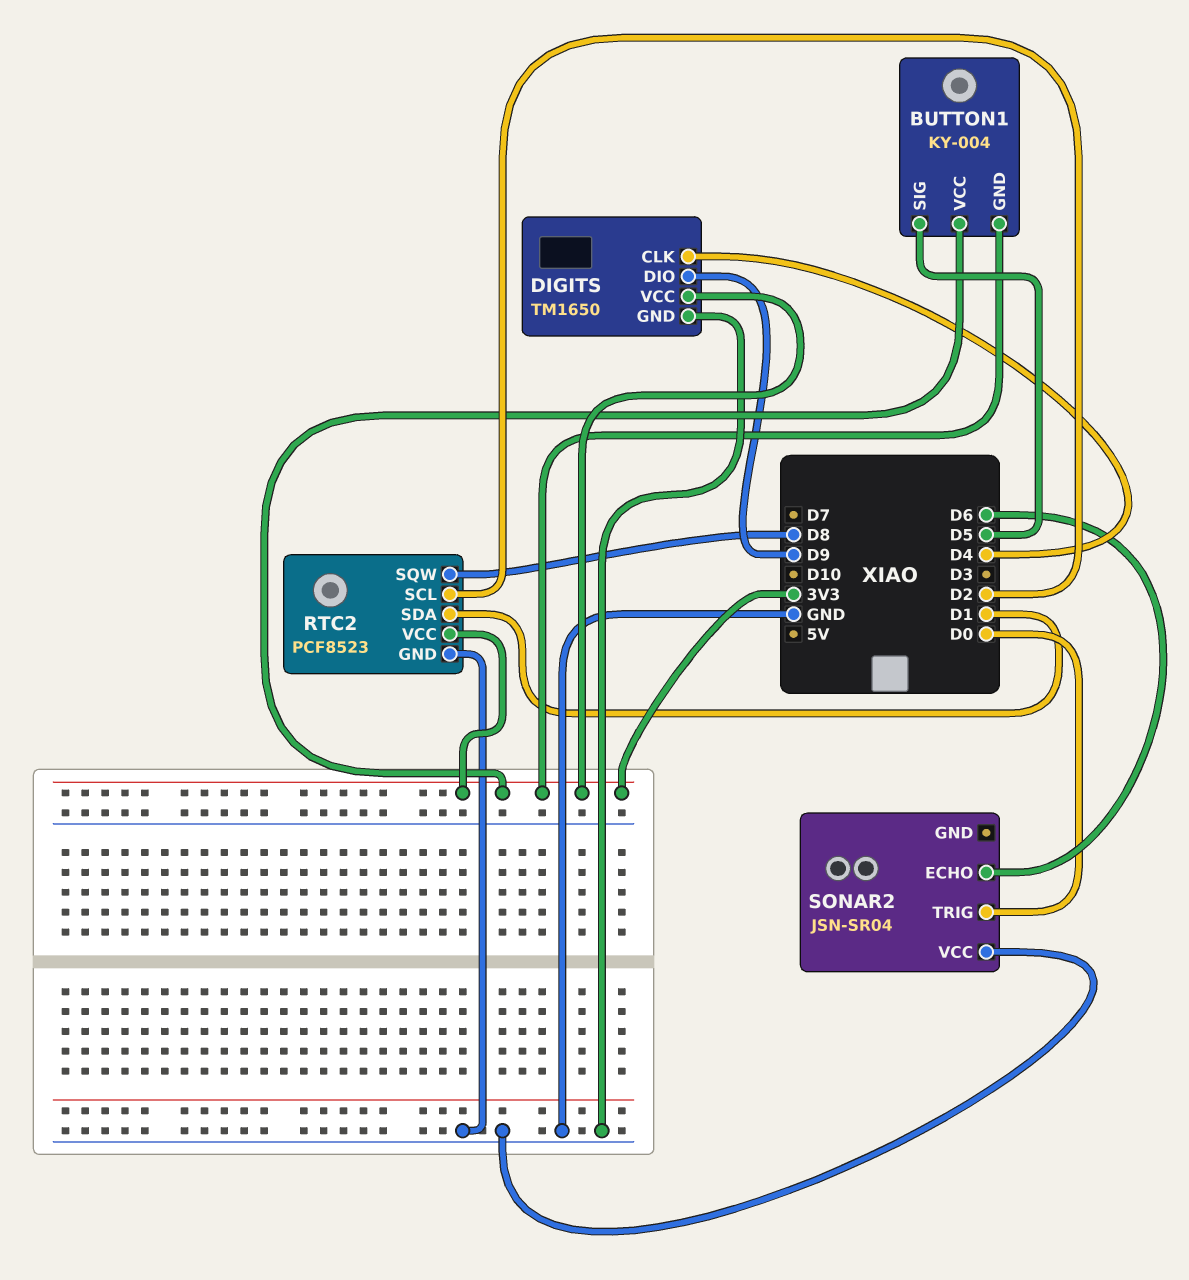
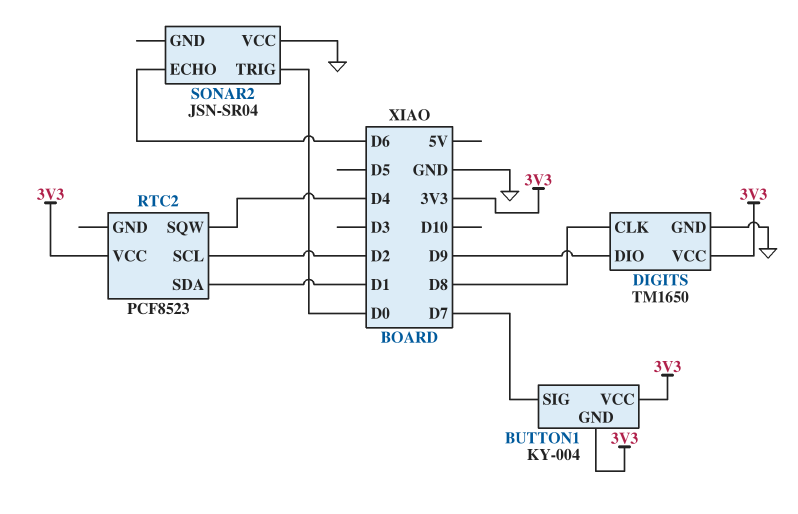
BUTTON1 pin SIG: D5 -> D7
DIGITS pin CLK: D4 -> D8
RTC2 pin GND: GND -> none
RTC2 pin SQW: D8 -> D4

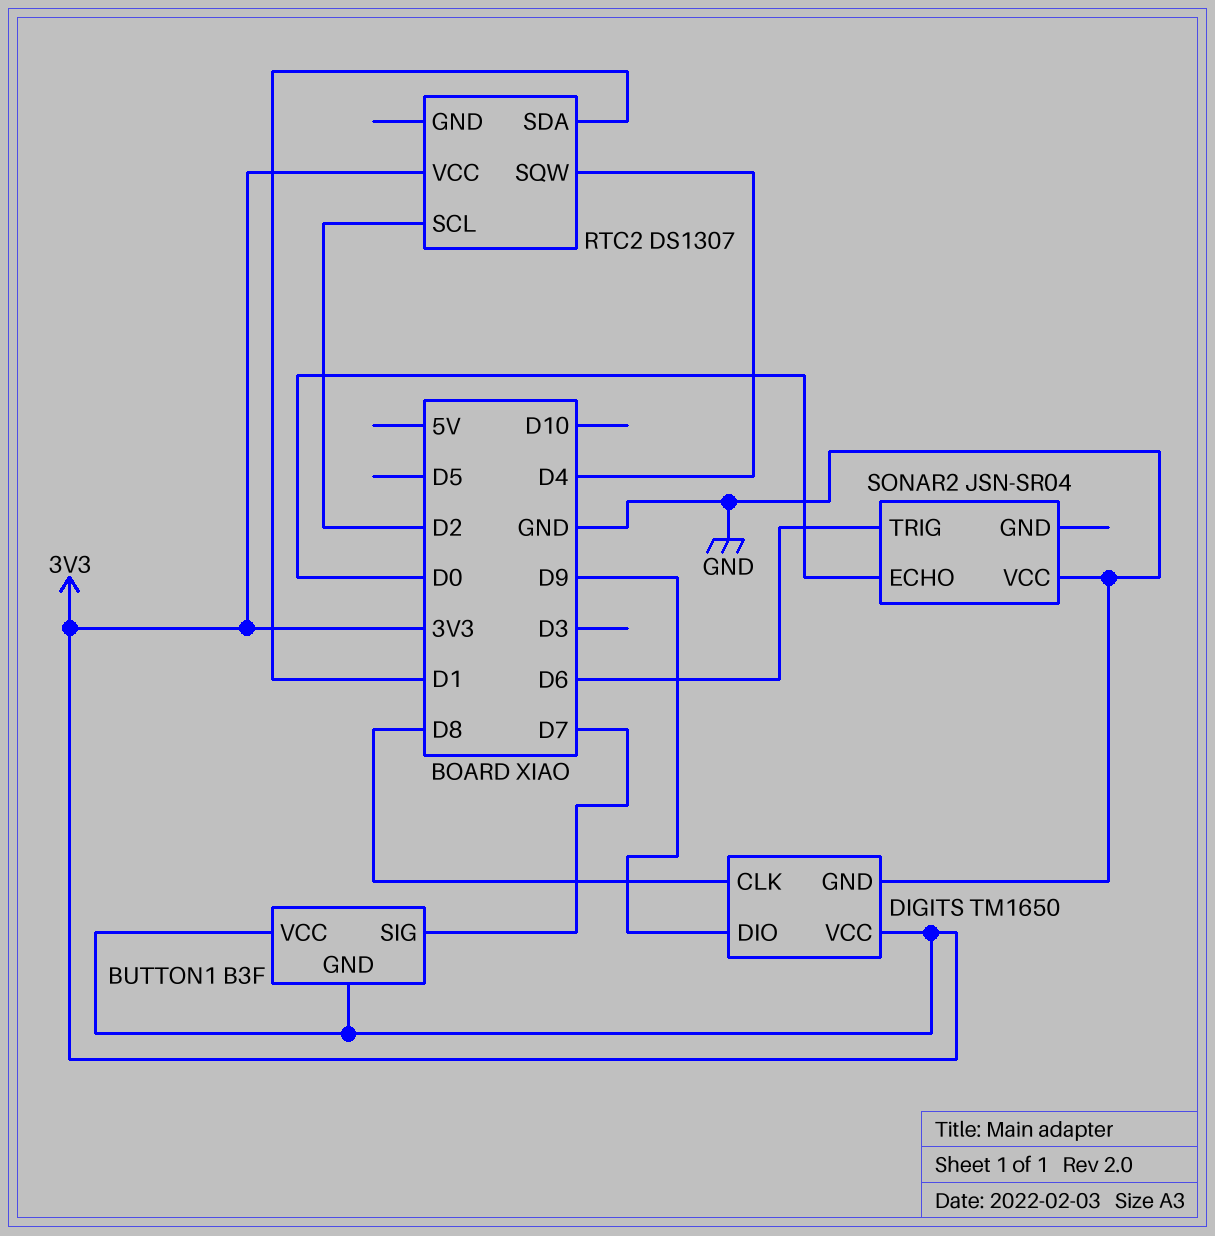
BUTTON1: KY-004 -> B3F
RTC2: PCF8523 -> DS1307
SONAR2 pin ECHO: D6 -> D0
SONAR2 pin TRIG: D0 -> D6

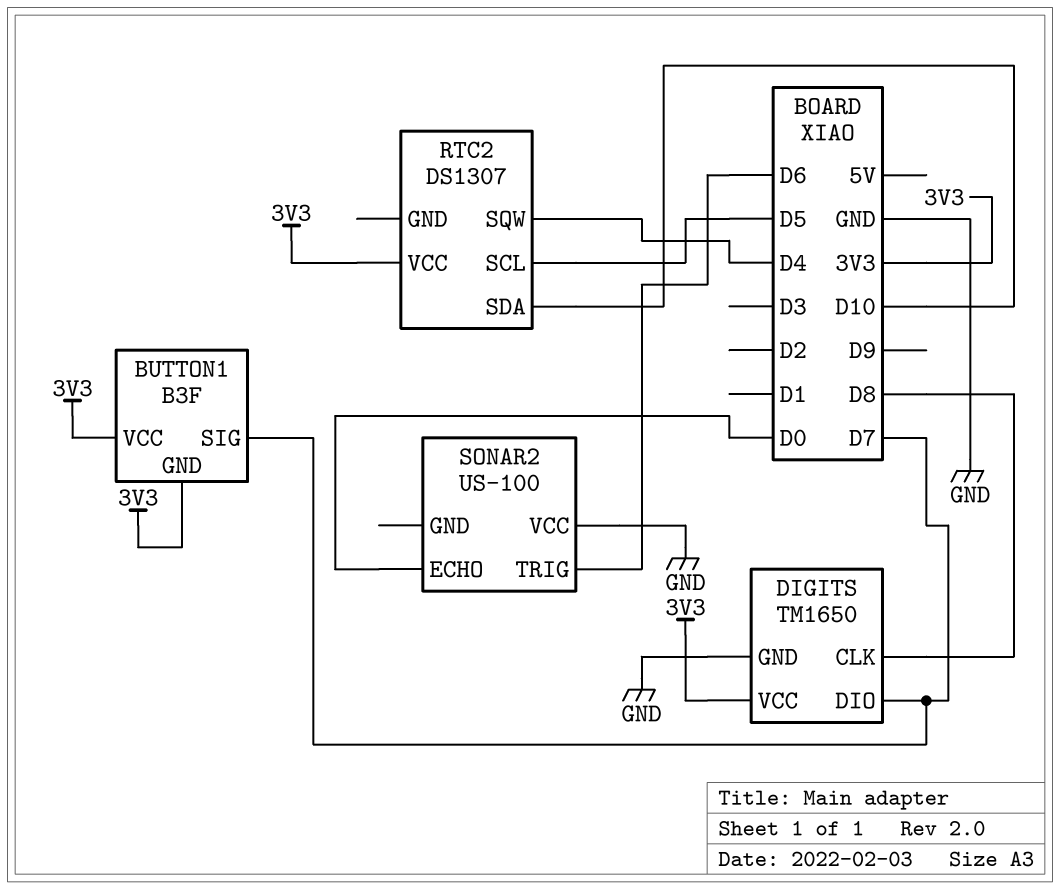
DIGITS pin DIO: D9 -> D7
RTC2 pin SCL: D2 -> D5
RTC2 pin SDA: D1 -> D10
SONAR2: JSN-SR04 -> US-100

